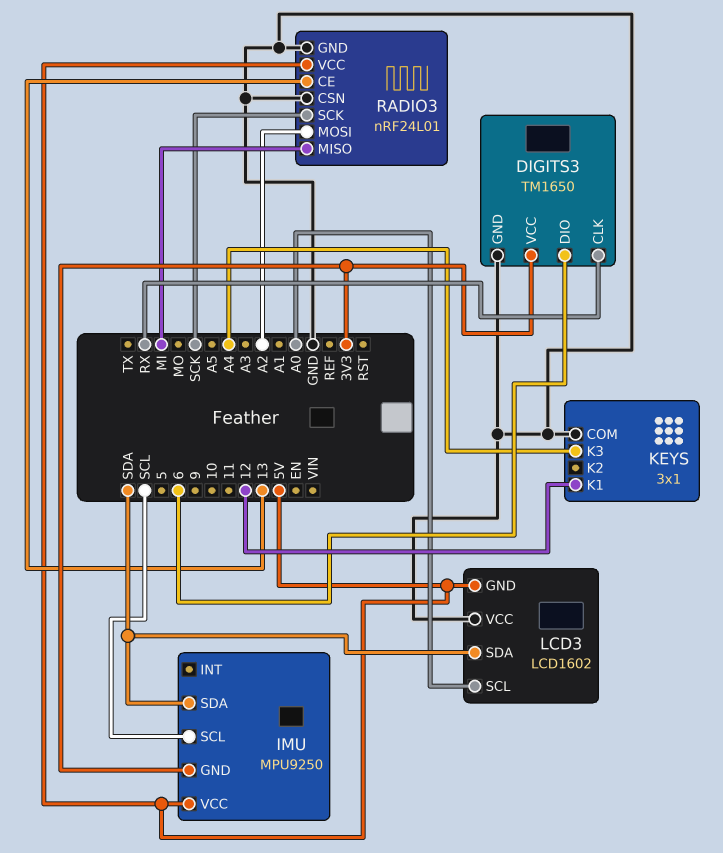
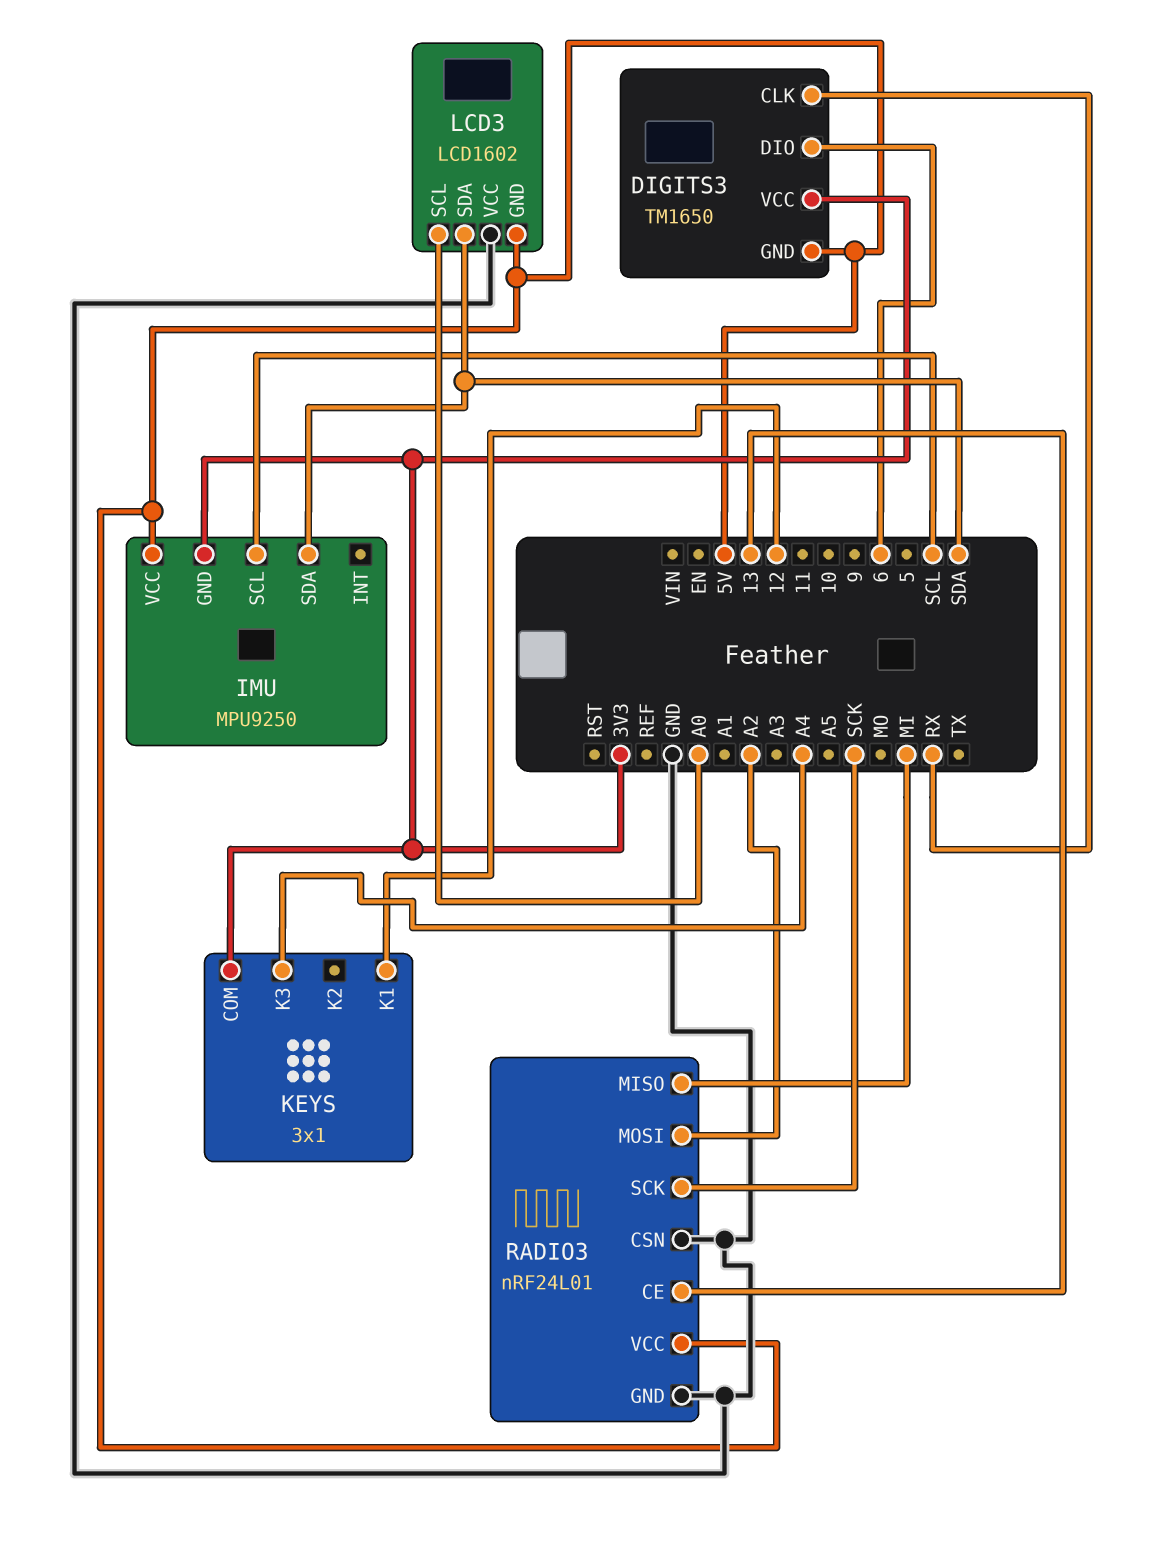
DIGITS3 pin GND: GND -> 5V
KEYS pin COM: GND -> 3V3

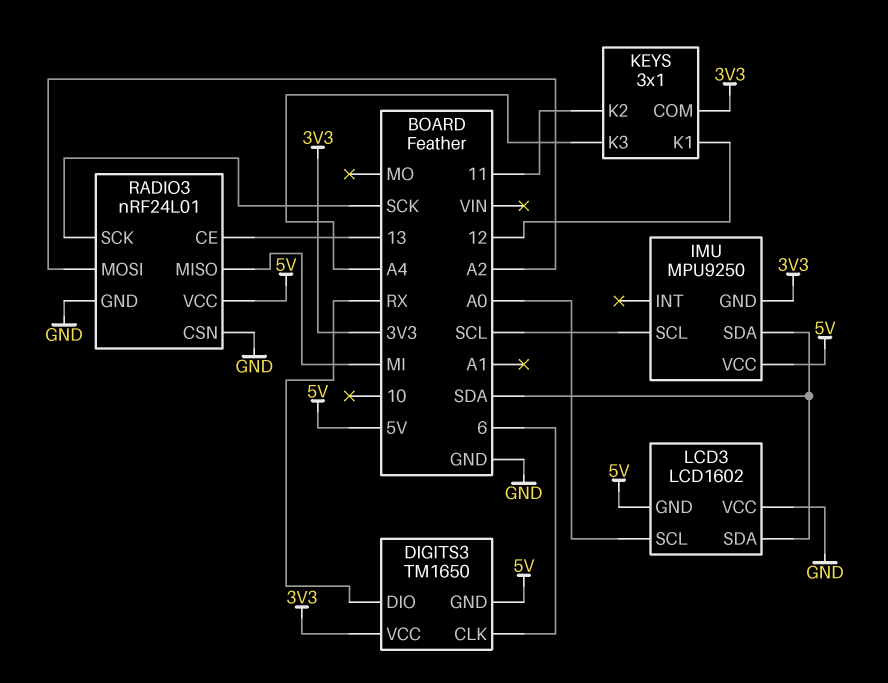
DIGITS3 pin CLK: RX -> 6
DIGITS3 pin DIO: 6 -> RX
KEYS pin K2: none -> 11

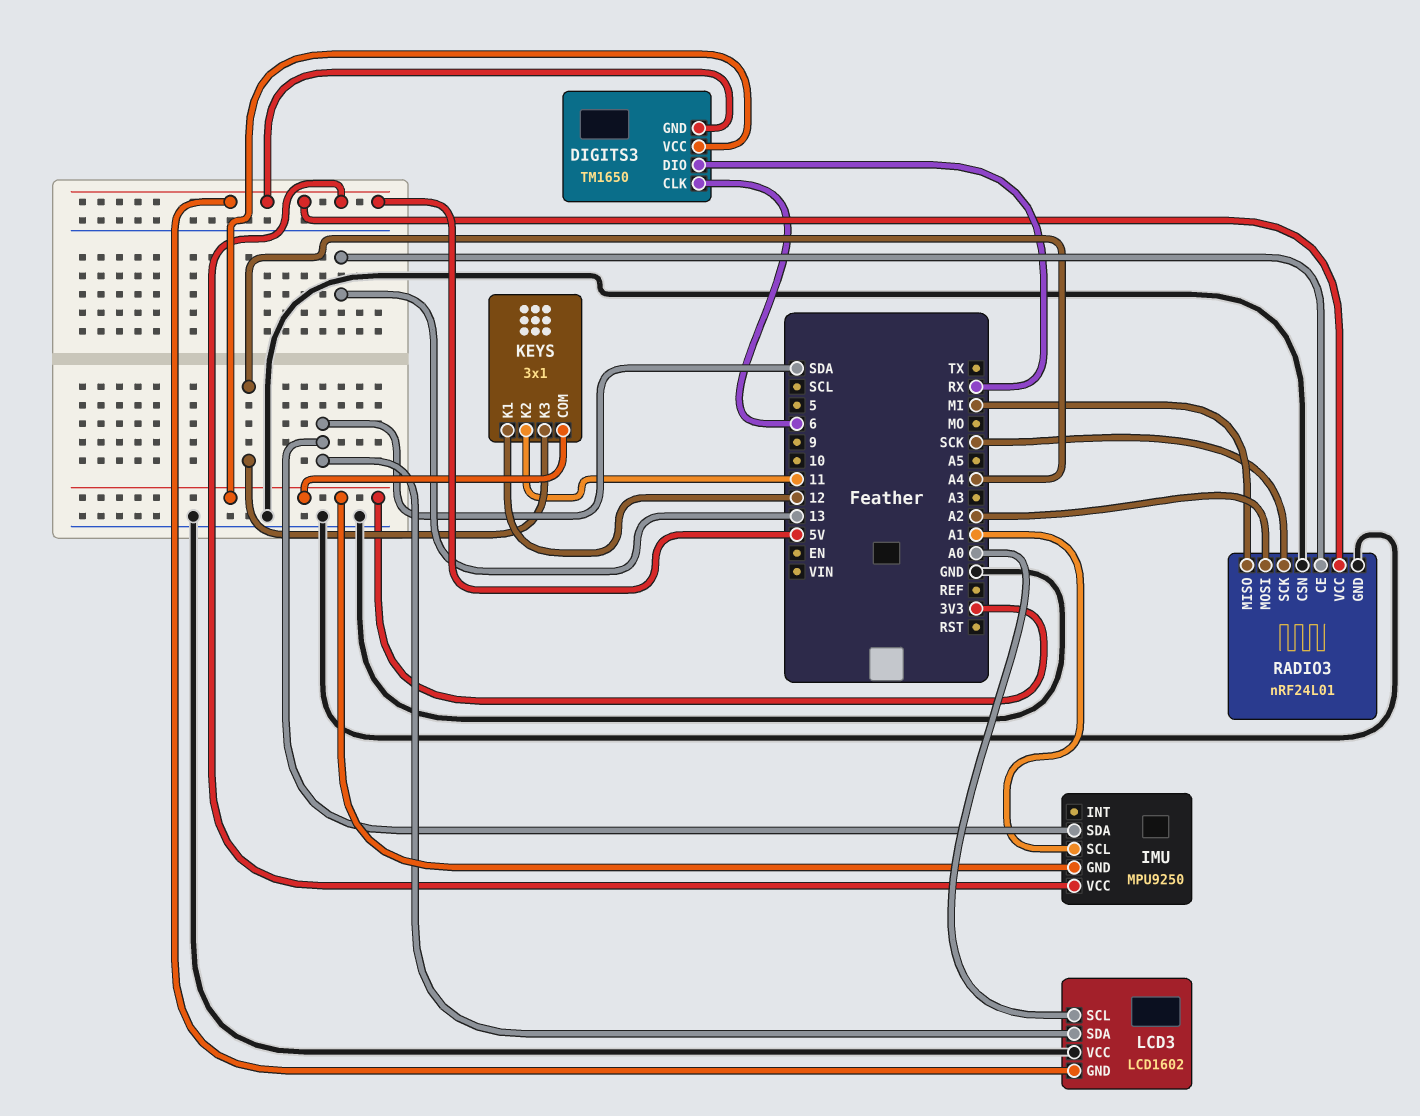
IMU pin SCL: SCL -> A1

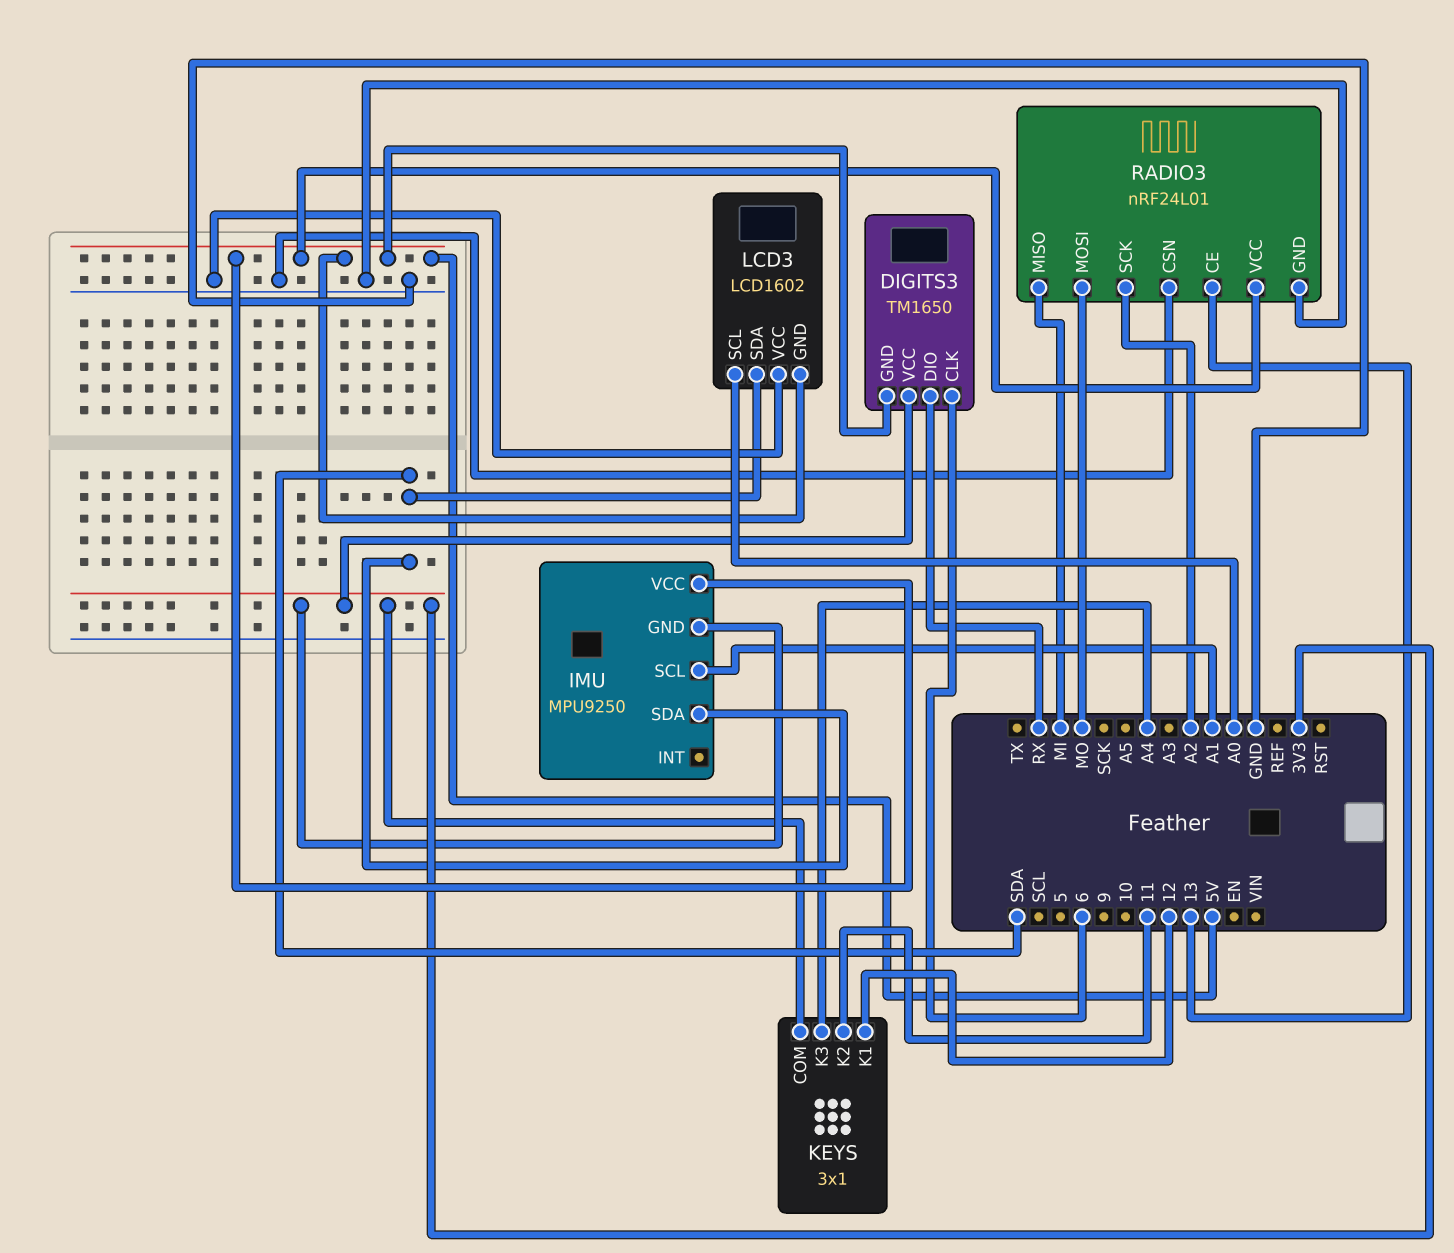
RADIO3 pin MOSI: A2 -> MO
RADIO3 pin SCK: SCK -> A2

